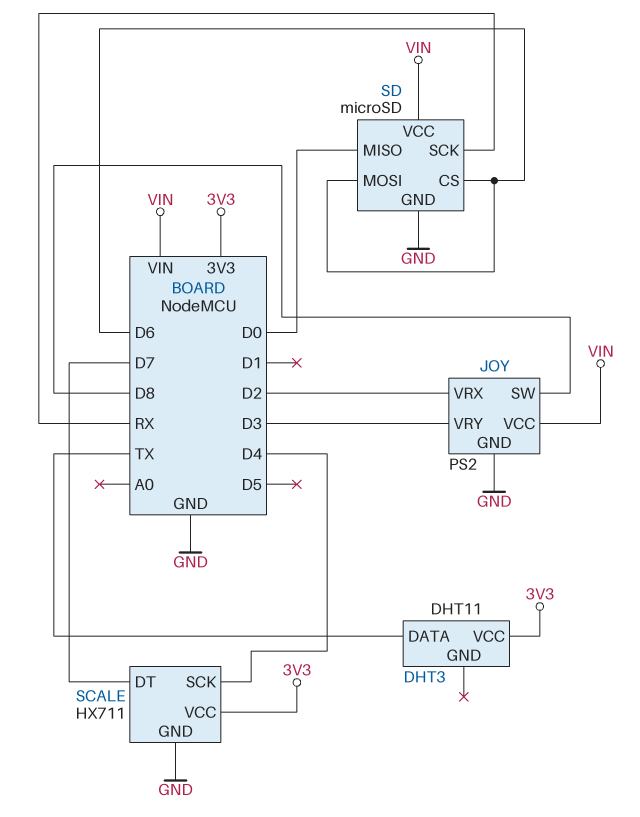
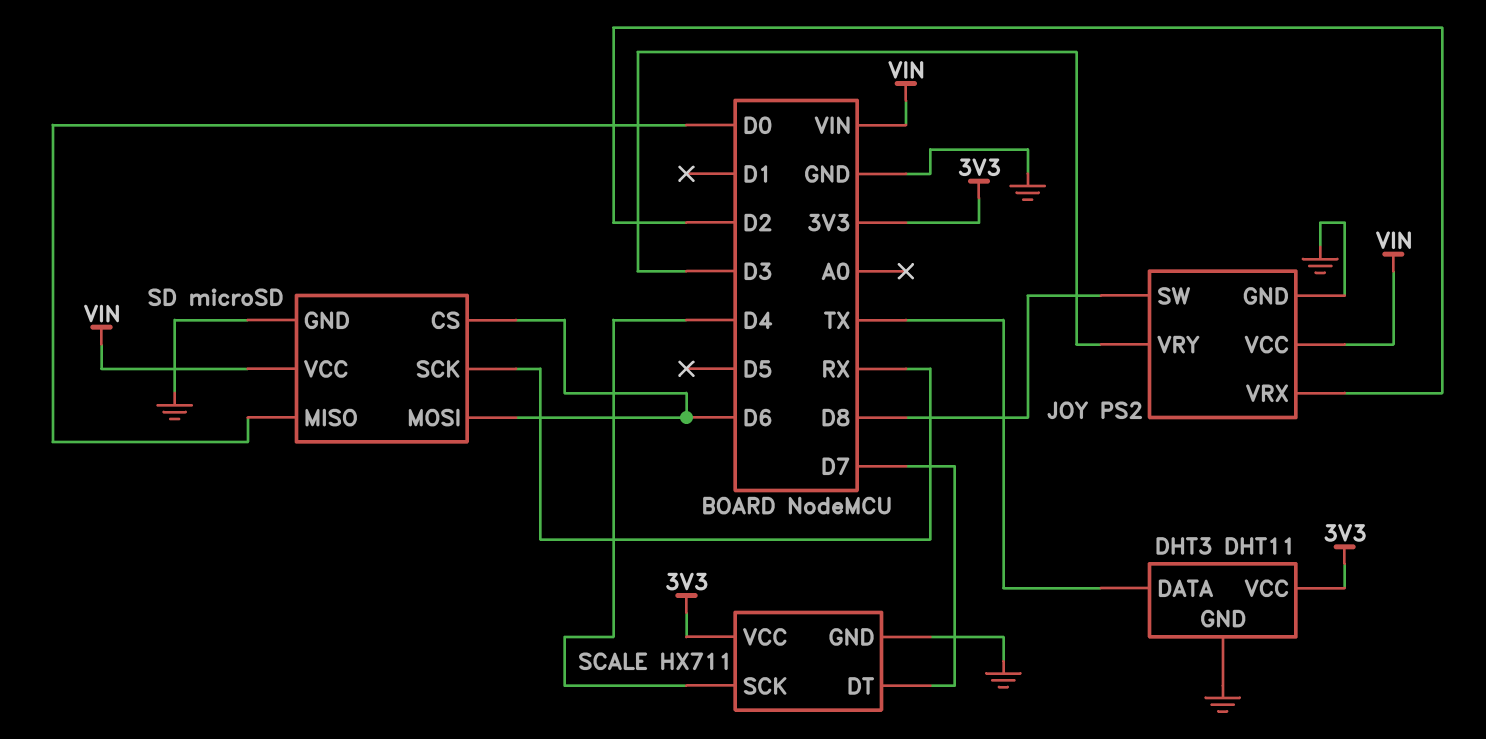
DHT3 pin GND: none -> GND

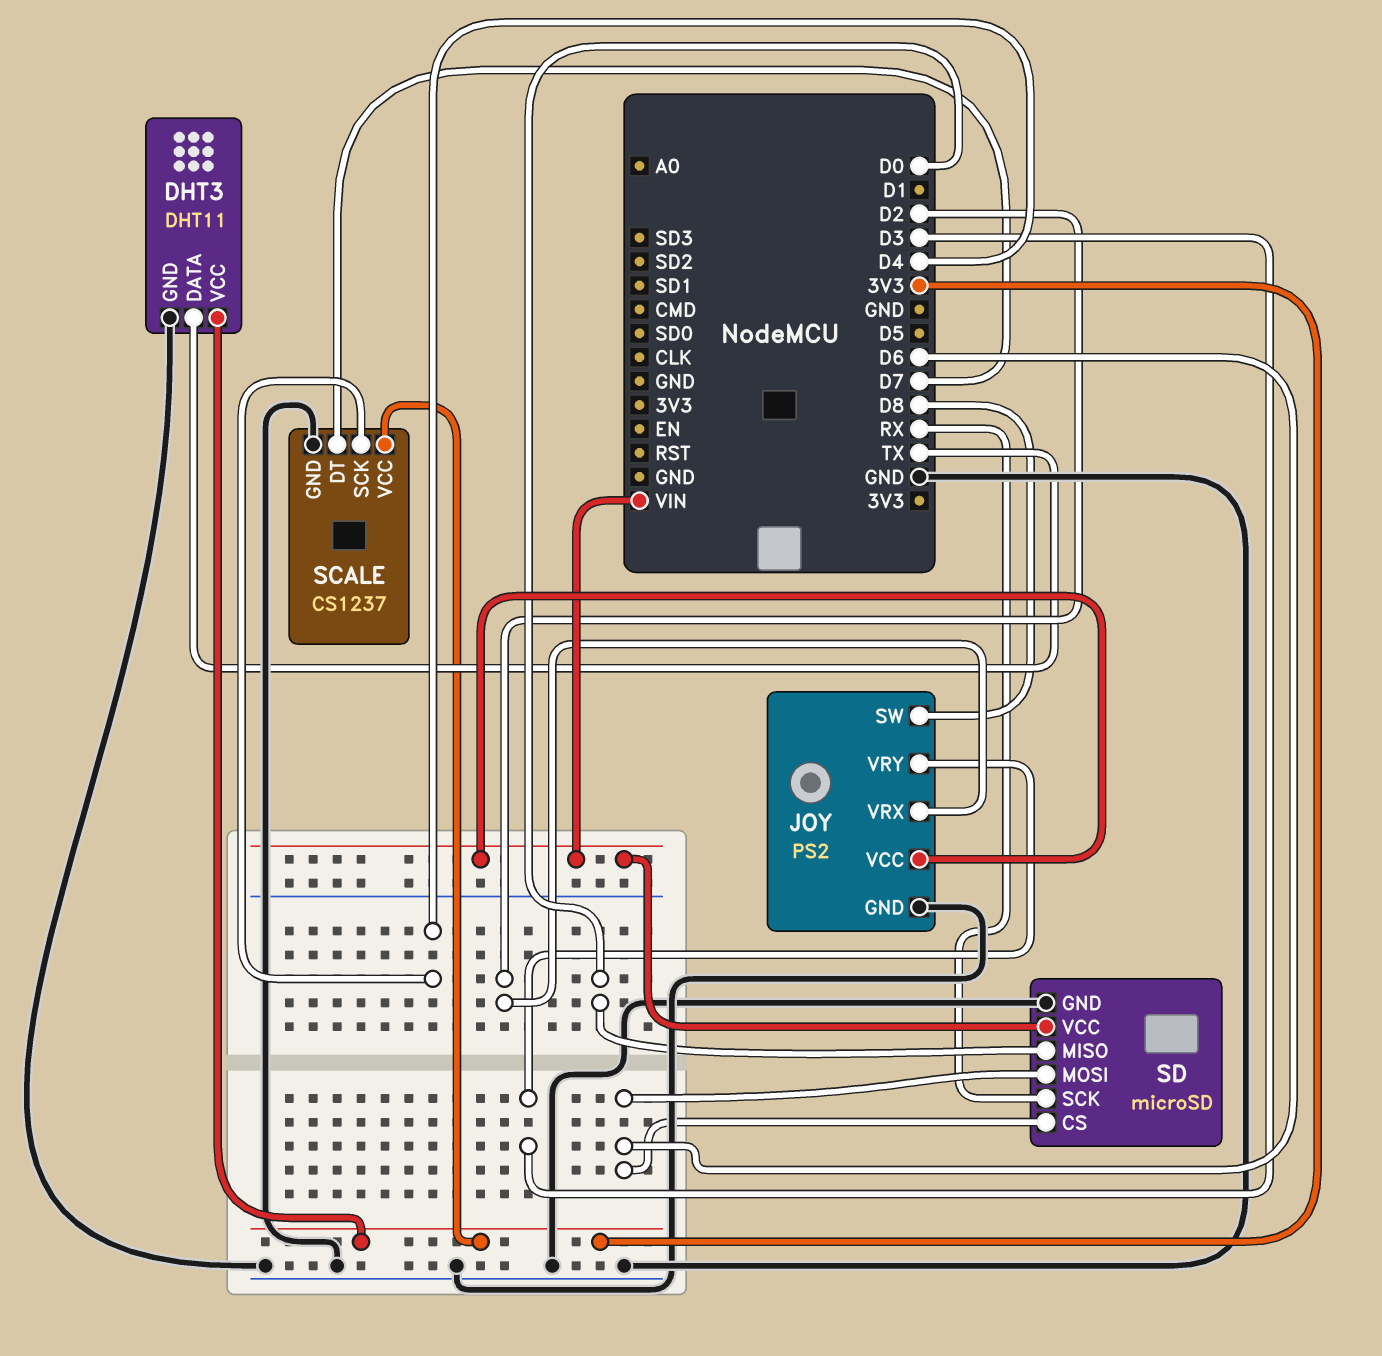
SCALE: HX711 -> CS1237

